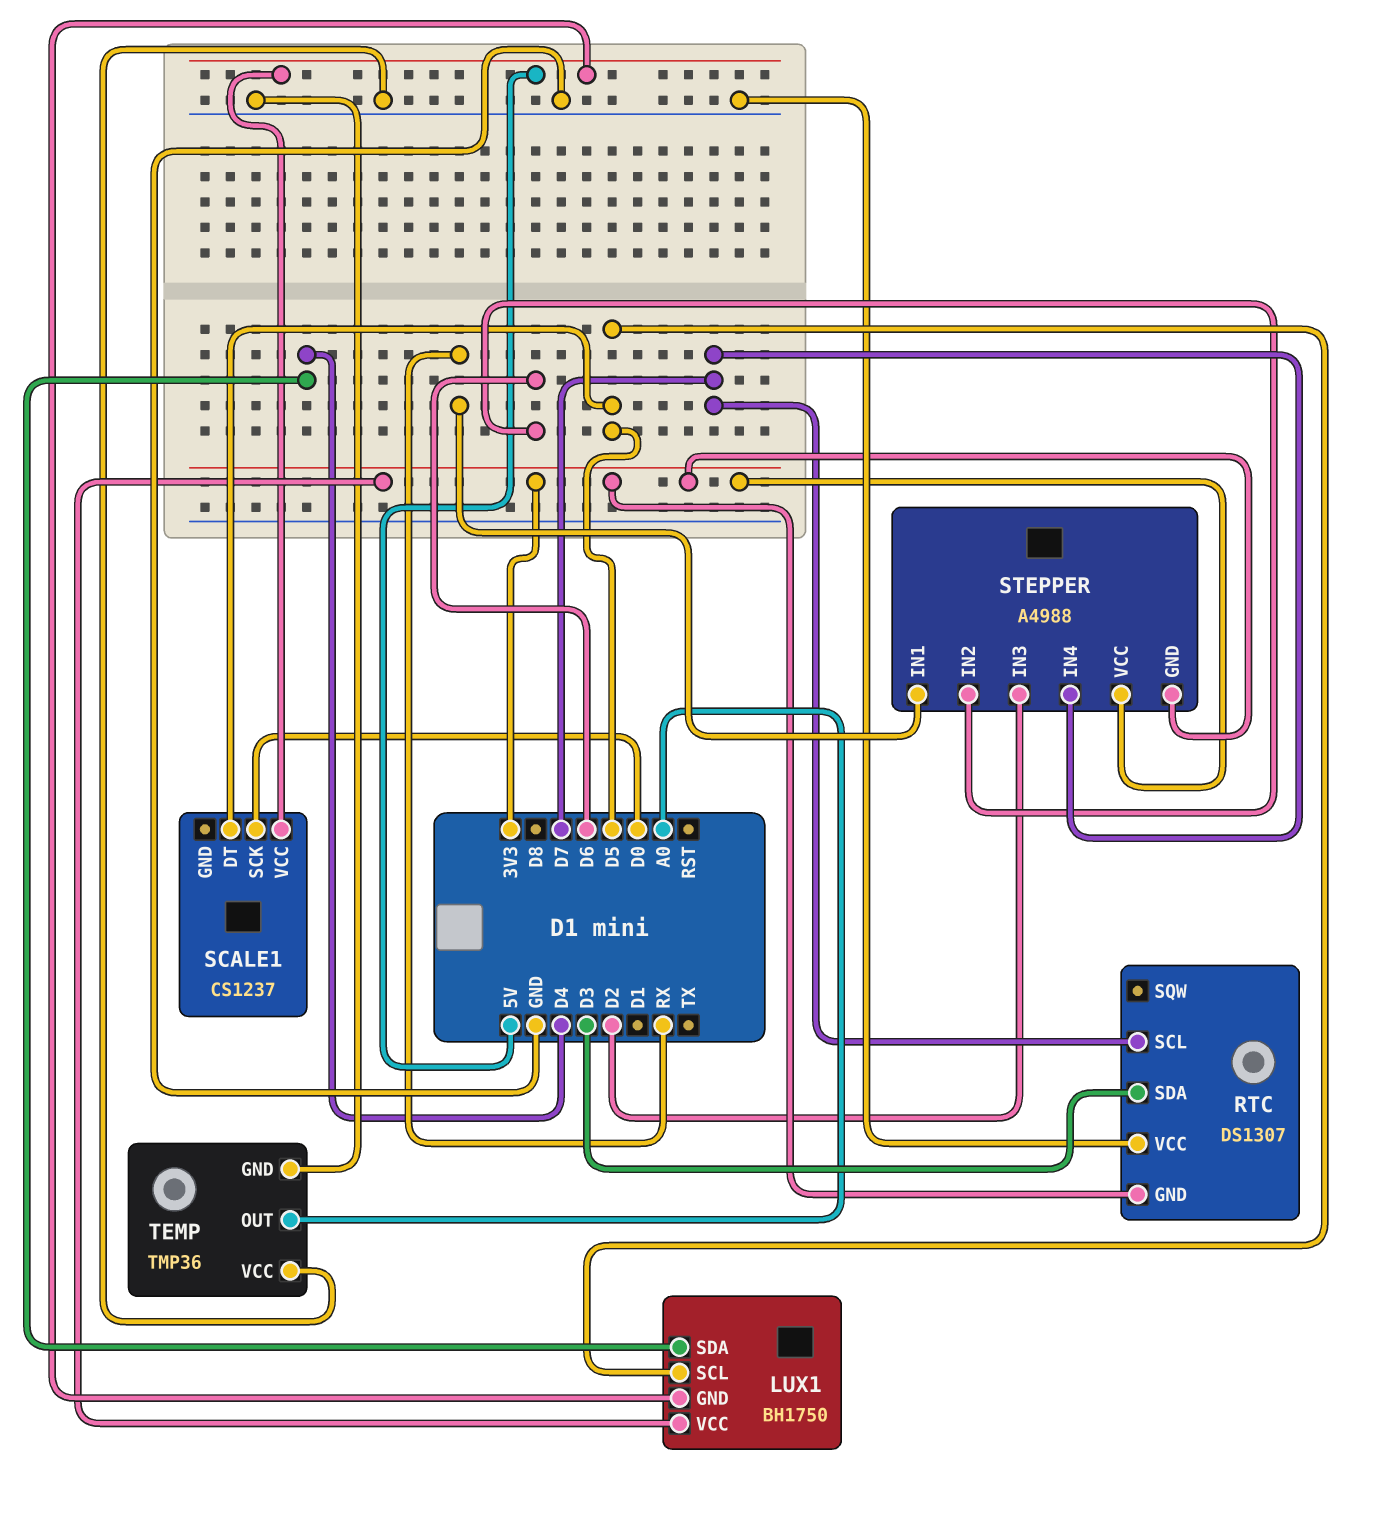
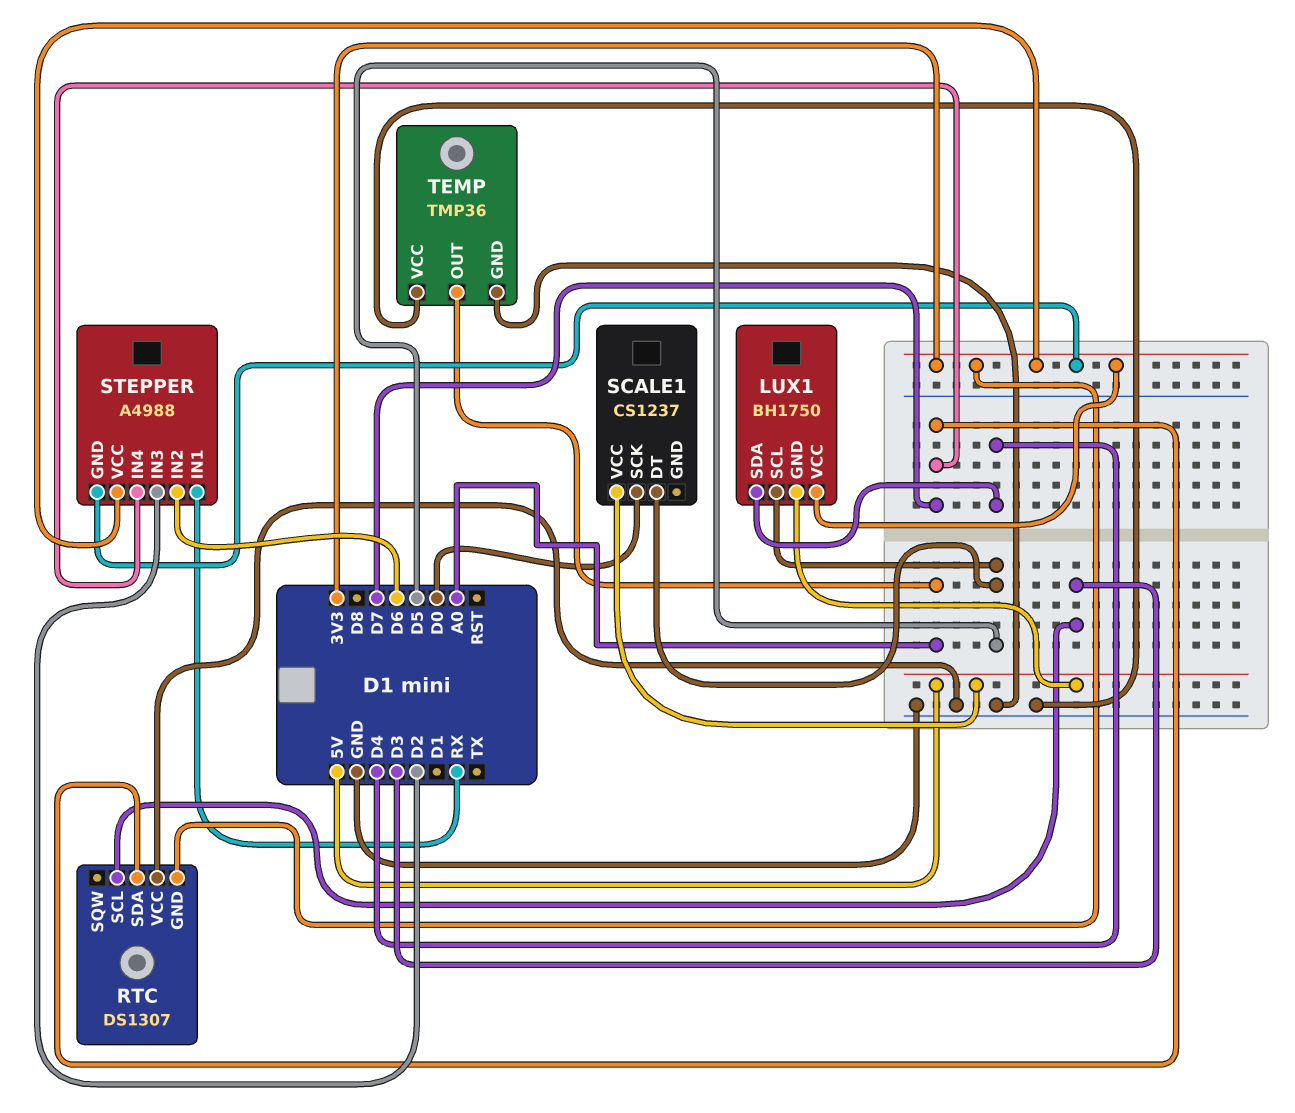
RTC pin SCL: D7 -> D3
RTC pin SDA: D3 -> D7

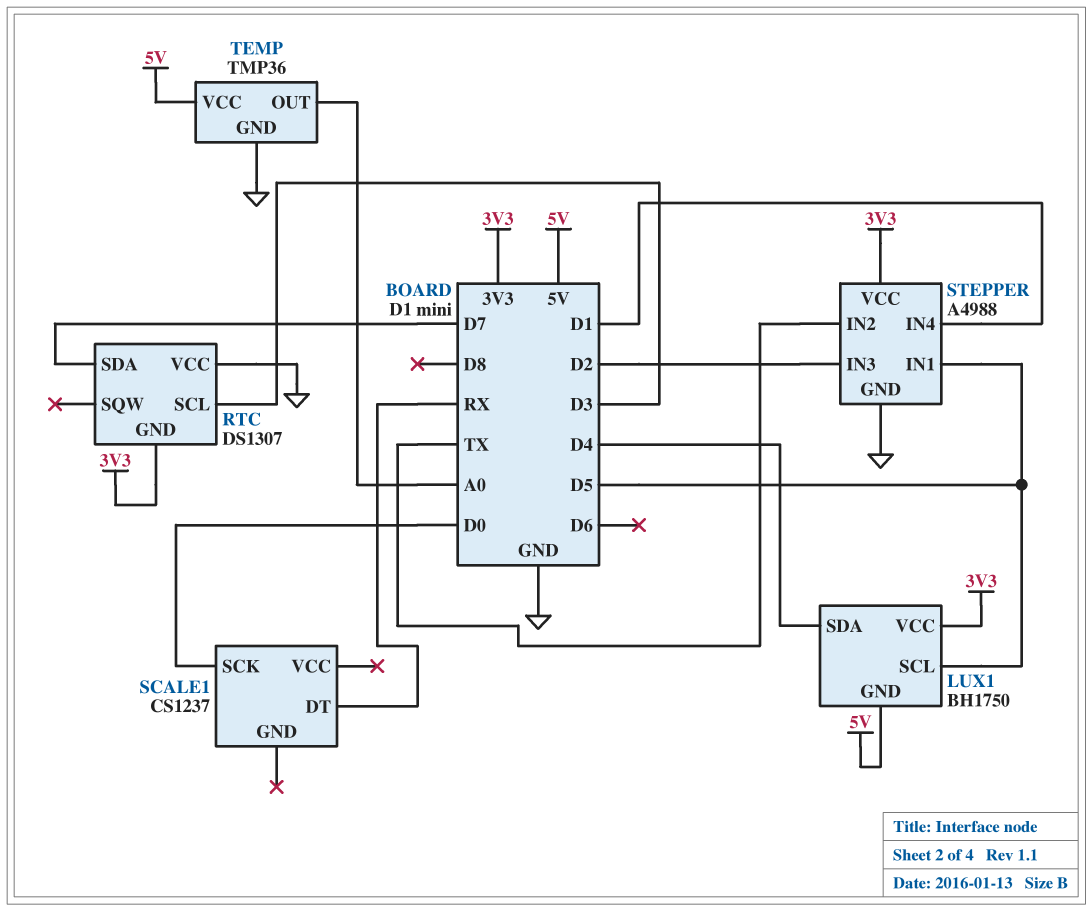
SCALE1 pin DT: D5 -> RX
SCALE1 pin VCC: 5V -> none
STEPPER pin GND: 3V3 -> GND
STEPPER pin IN1: RX -> D5
STEPPER pin IN2: D6 -> TX
STEPPER pin IN4: D7 -> D1
TEMP pin VCC: GND -> 5V

